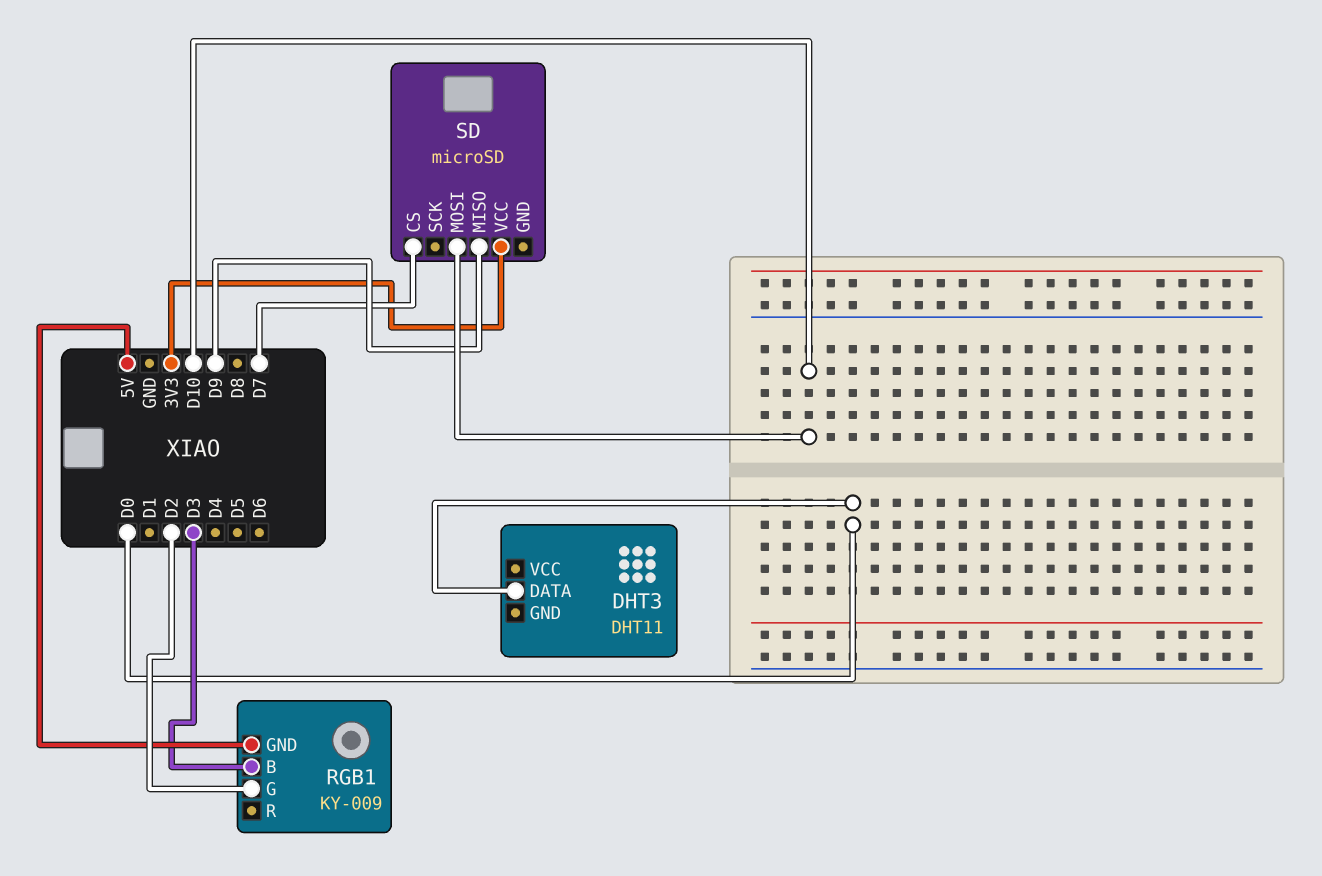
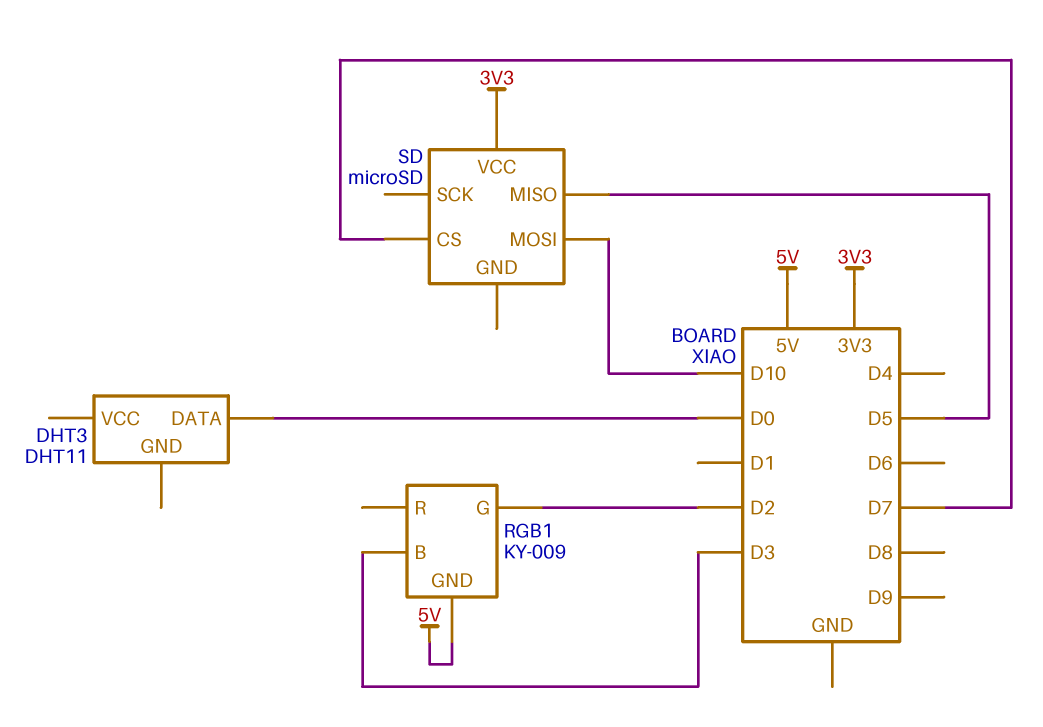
SD pin MISO: D9 -> D5

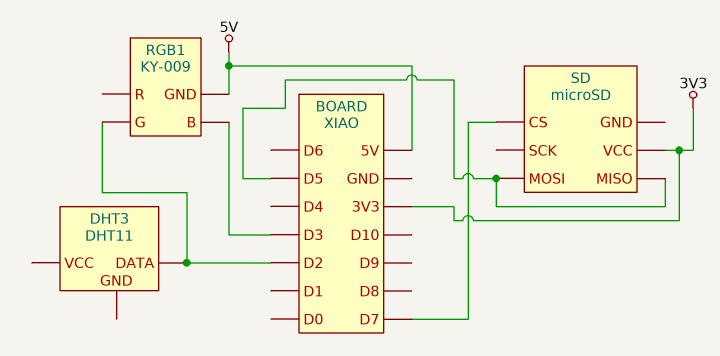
DHT3 pin DATA: D0 -> D2
SD pin MOSI: D10 -> D5

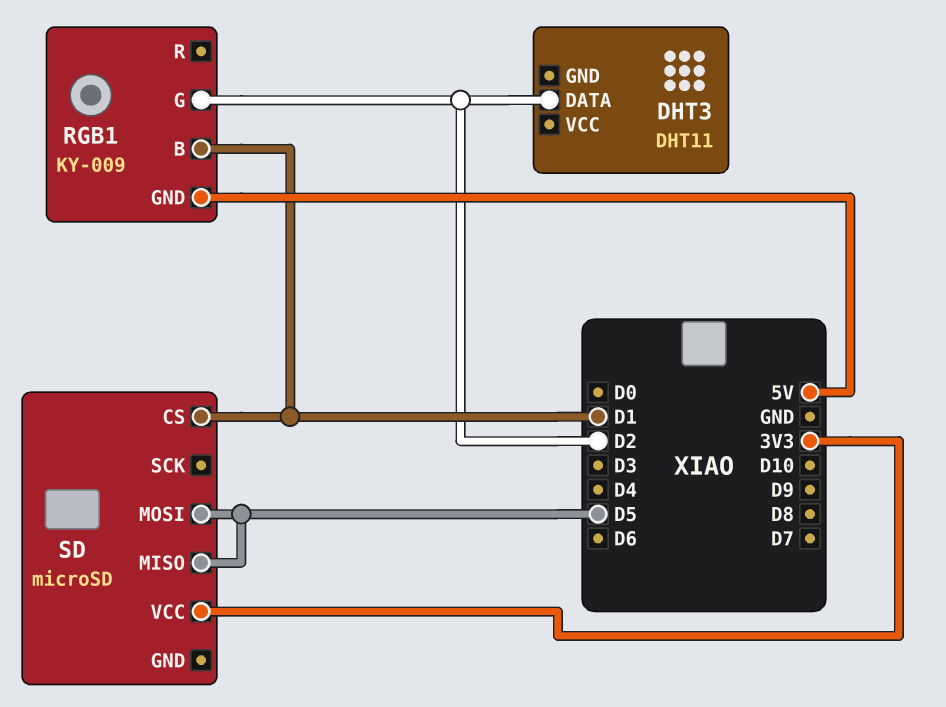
RGB1 pin B: D3 -> D1
SD pin CS: D7 -> D1

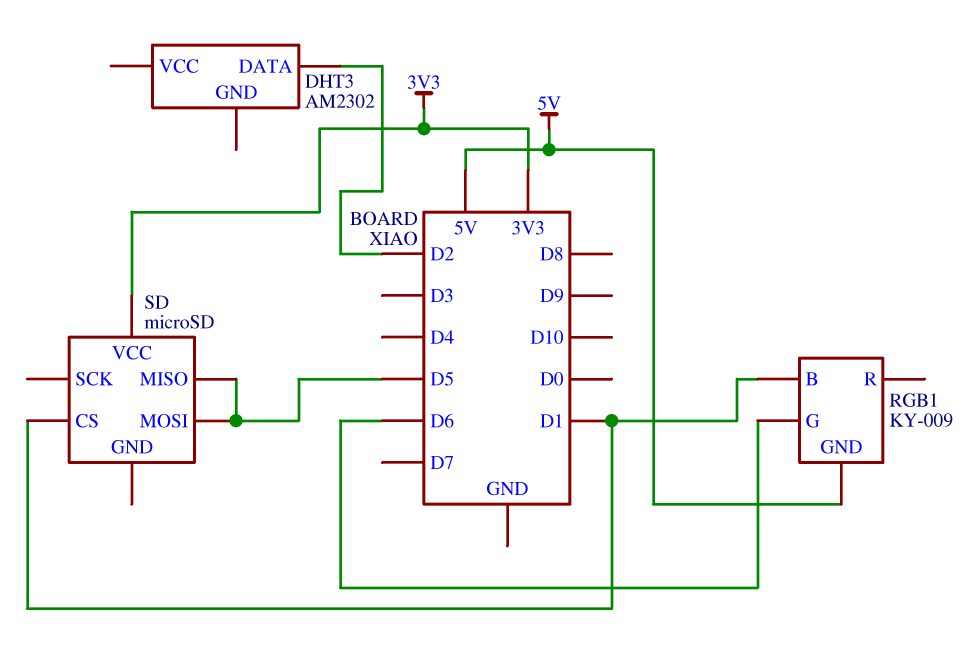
DHT3: DHT11 -> AM2302
RGB1 pin G: D2 -> D6

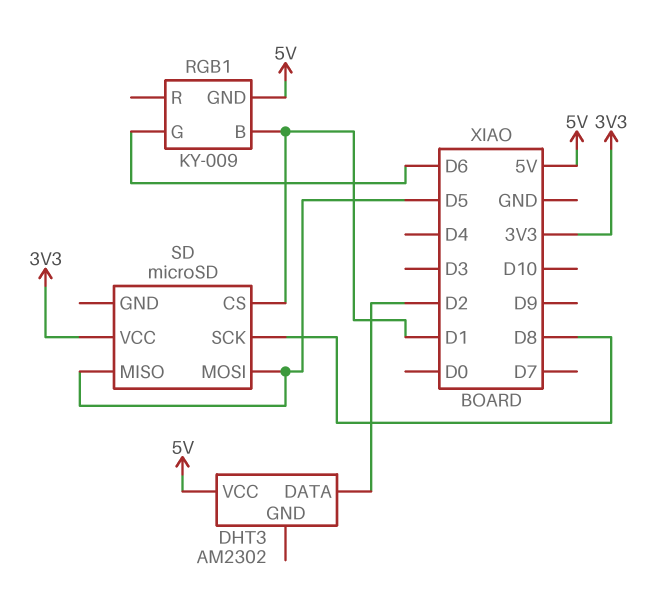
DHT3 pin VCC: none -> 5V
SD pin SCK: none -> D8

